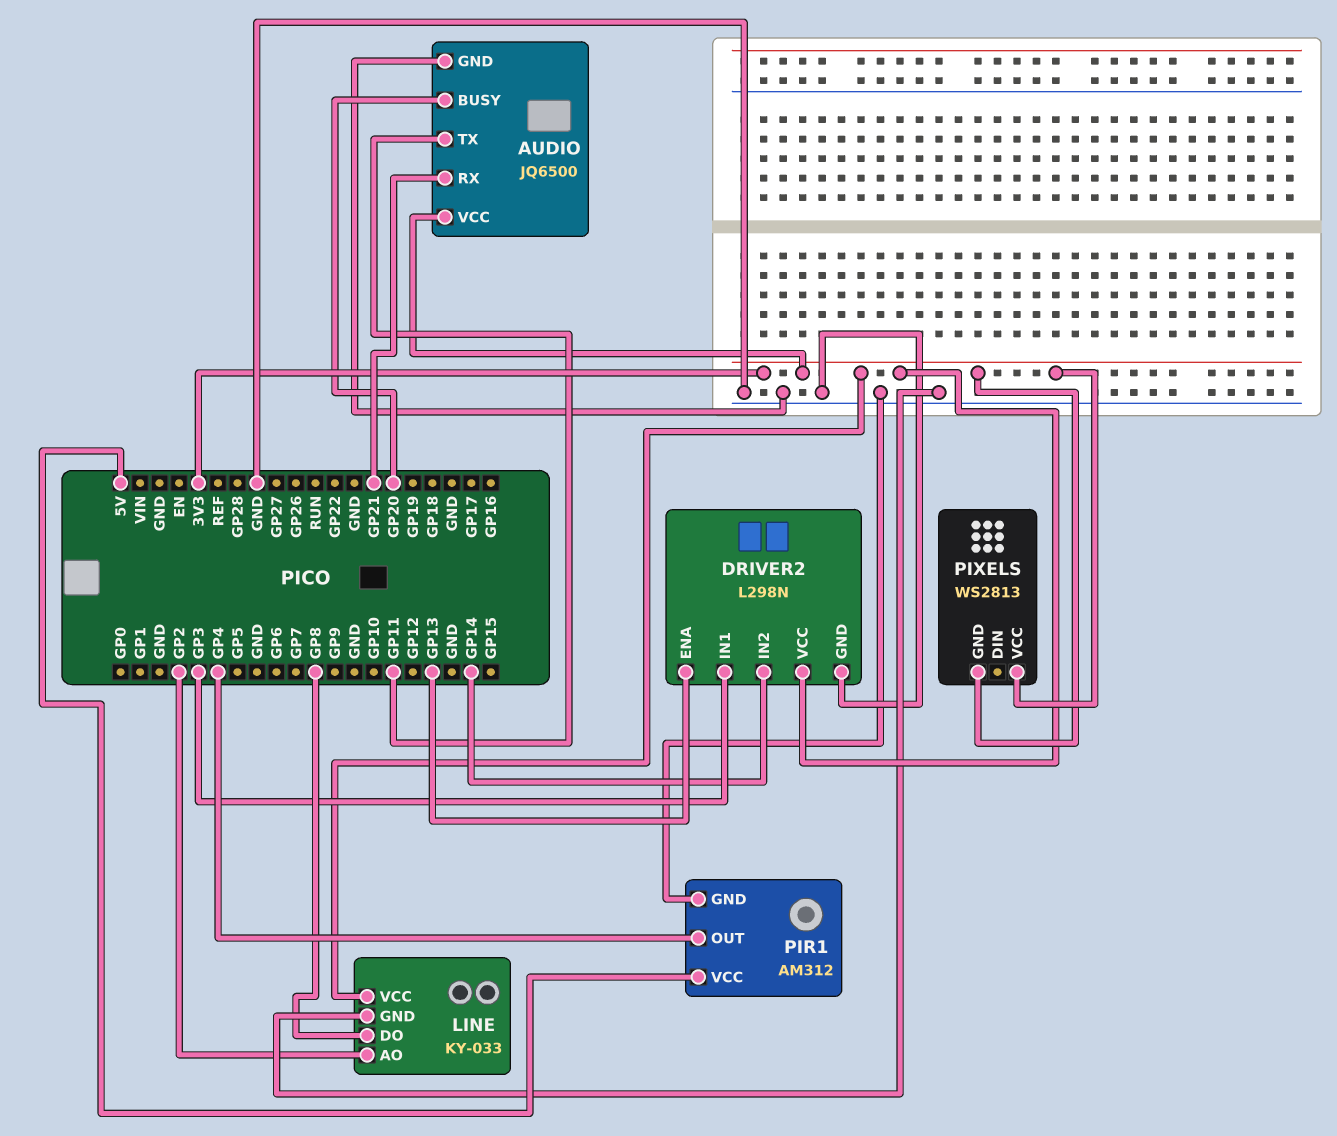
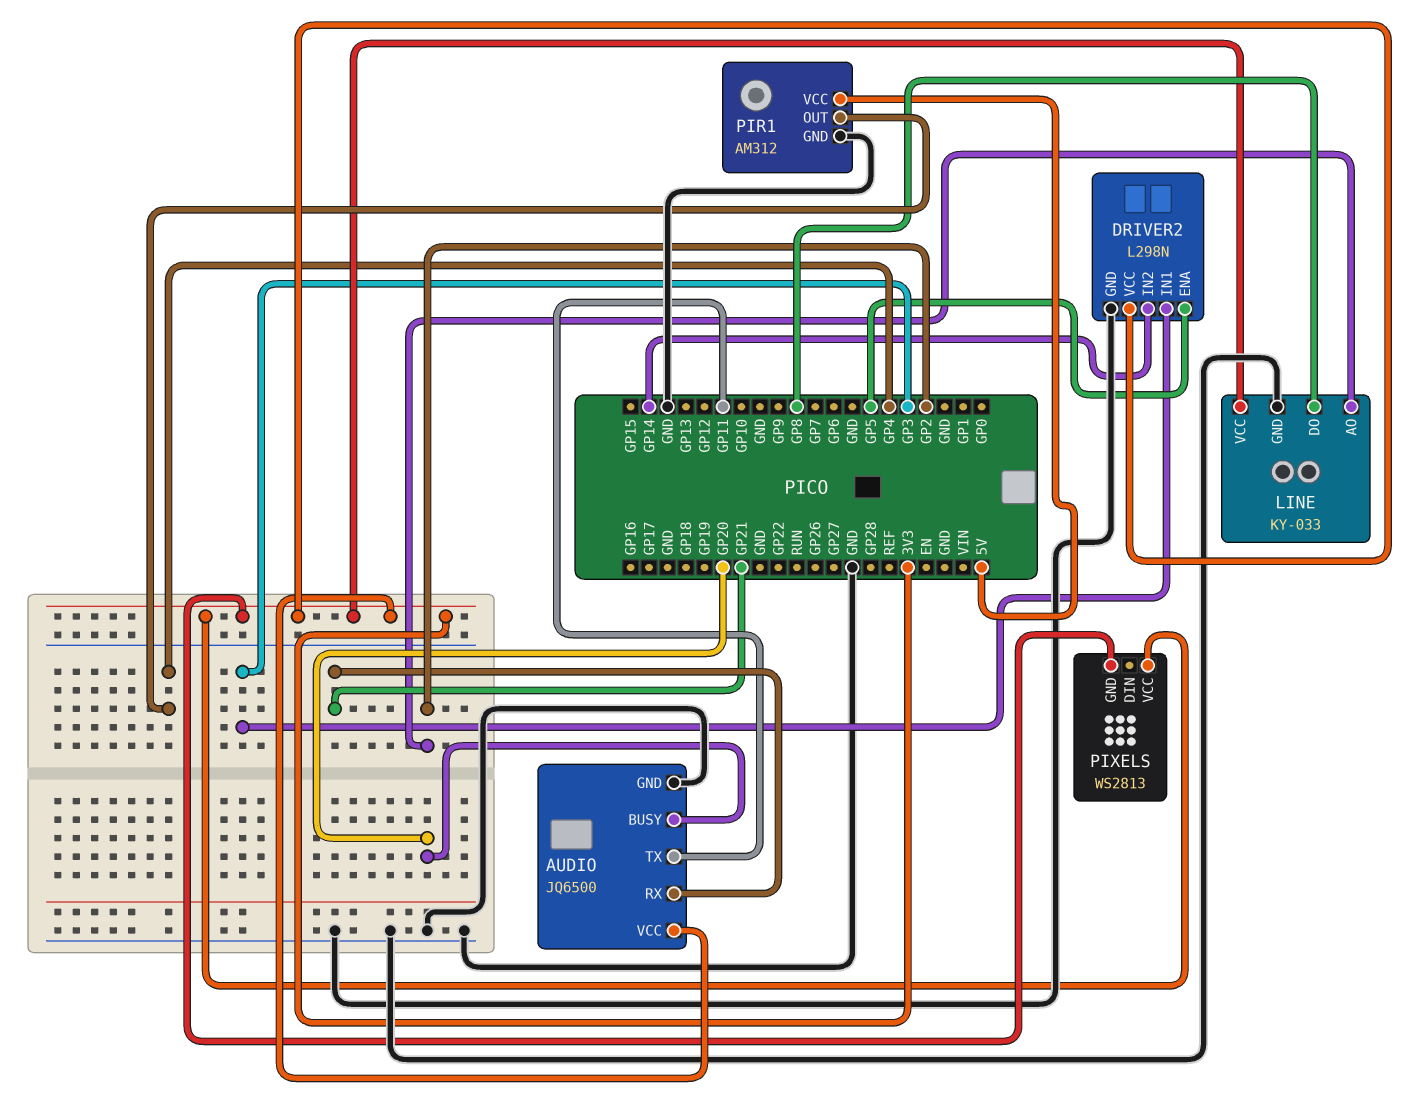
DRIVER2 pin ENA: GP13 -> GP5

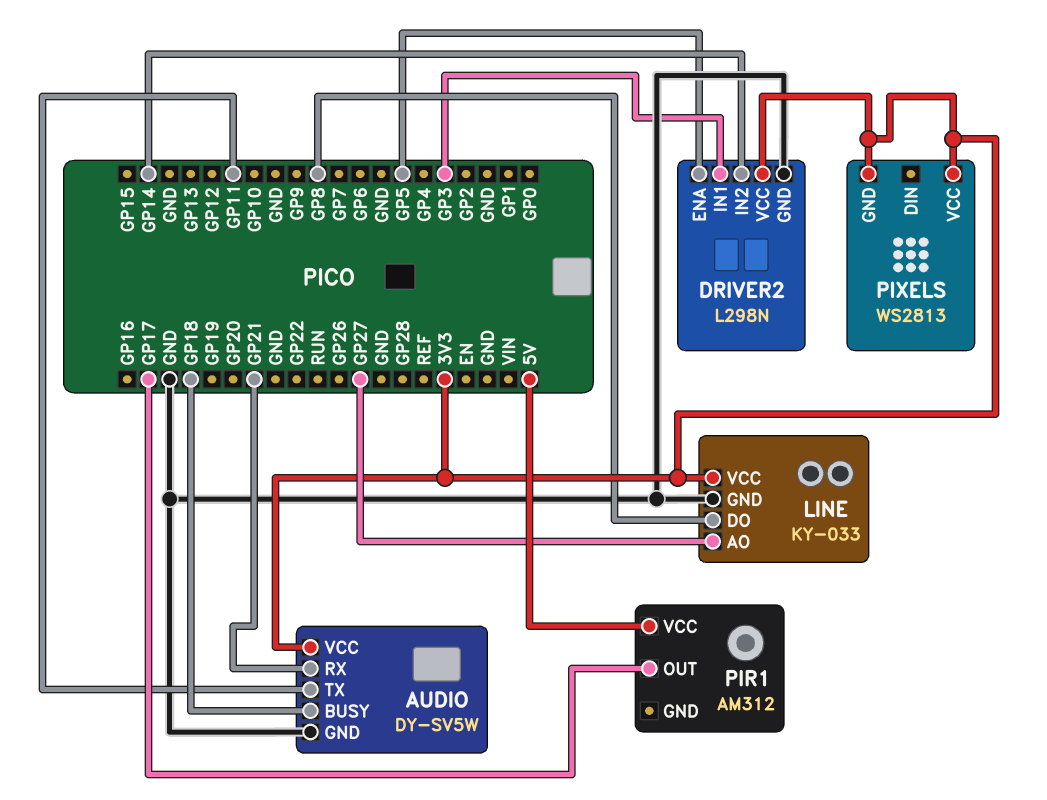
AUDIO: JQ6500 -> DY-SV5W
AUDIO pin BUSY: GP20 -> GP18
LINE pin AO: GP2 -> GP27
PIR1 pin GND: GND -> none
PIR1 pin OUT: GP4 -> GP17

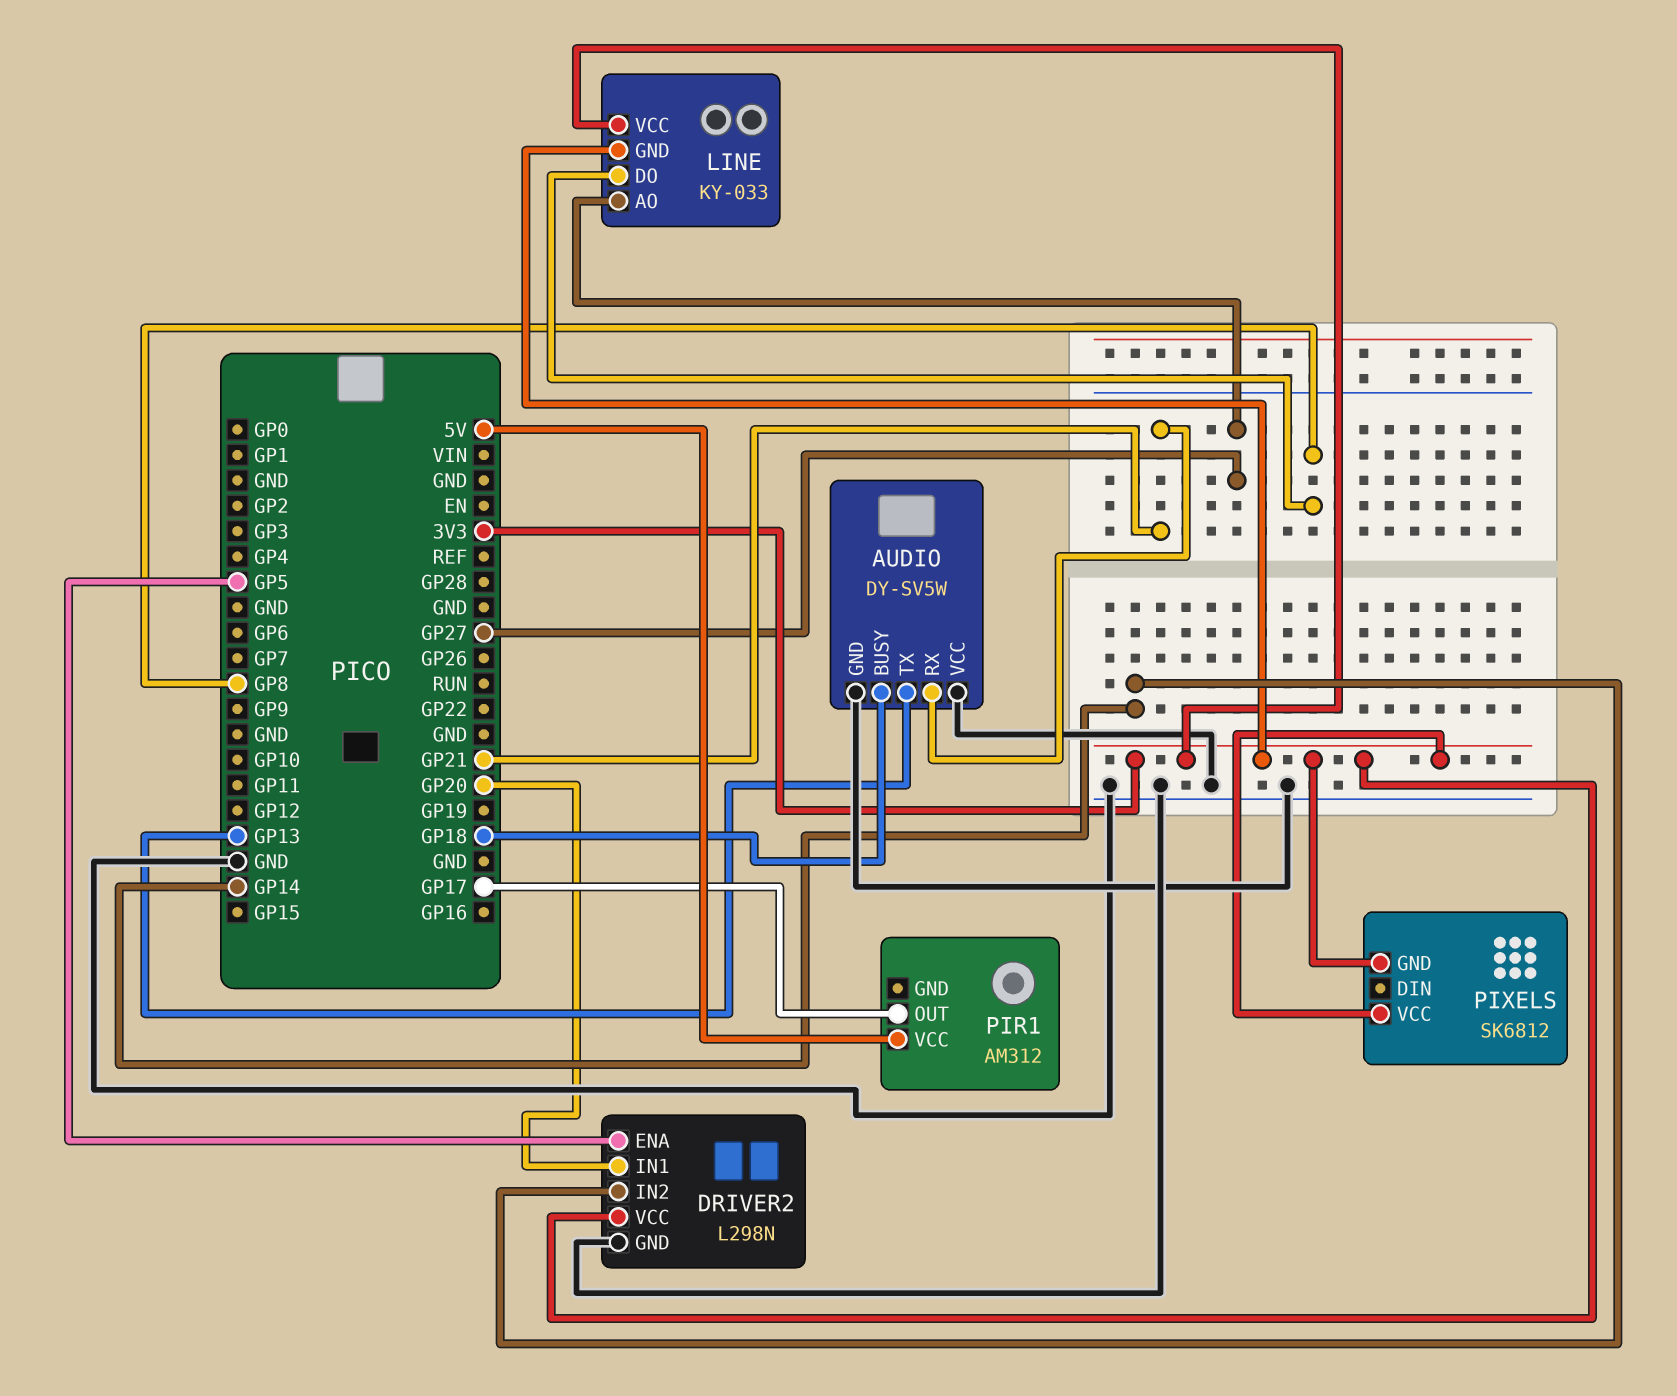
AUDIO pin TX: GP11 -> GP13
AUDIO pin VCC: 3V3 -> GND
DRIVER2 pin IN1: GP3 -> GP20
LINE pin GND: GND -> 3V3
PIXELS: WS2813 -> SK6812

